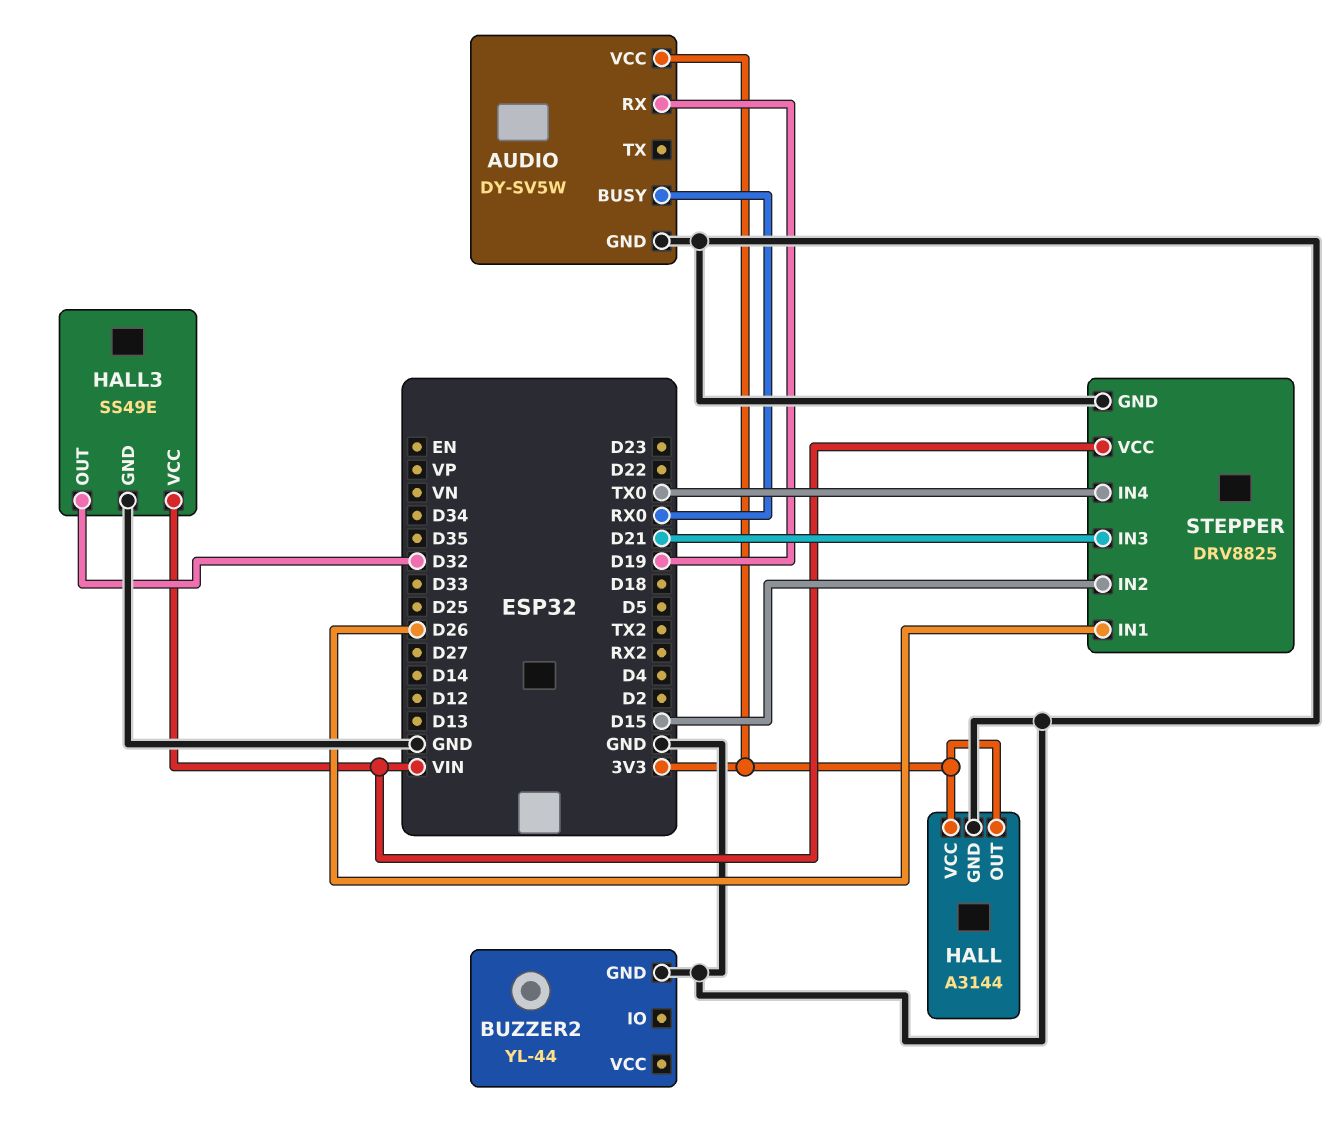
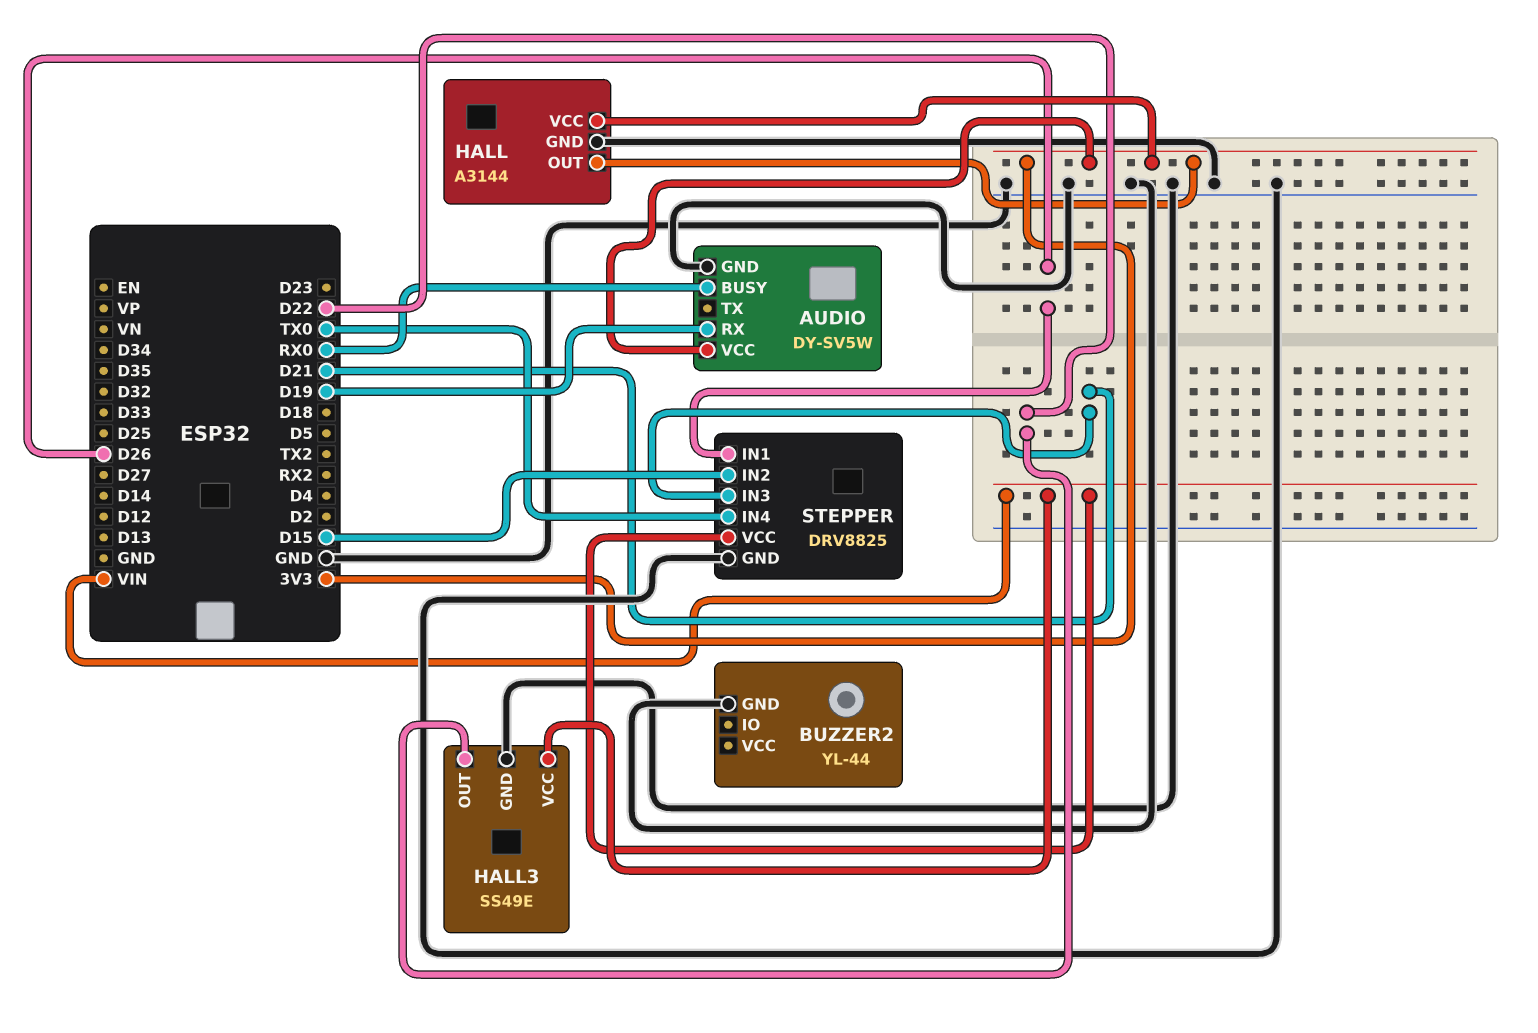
HALL3 pin OUT: D32 -> D22

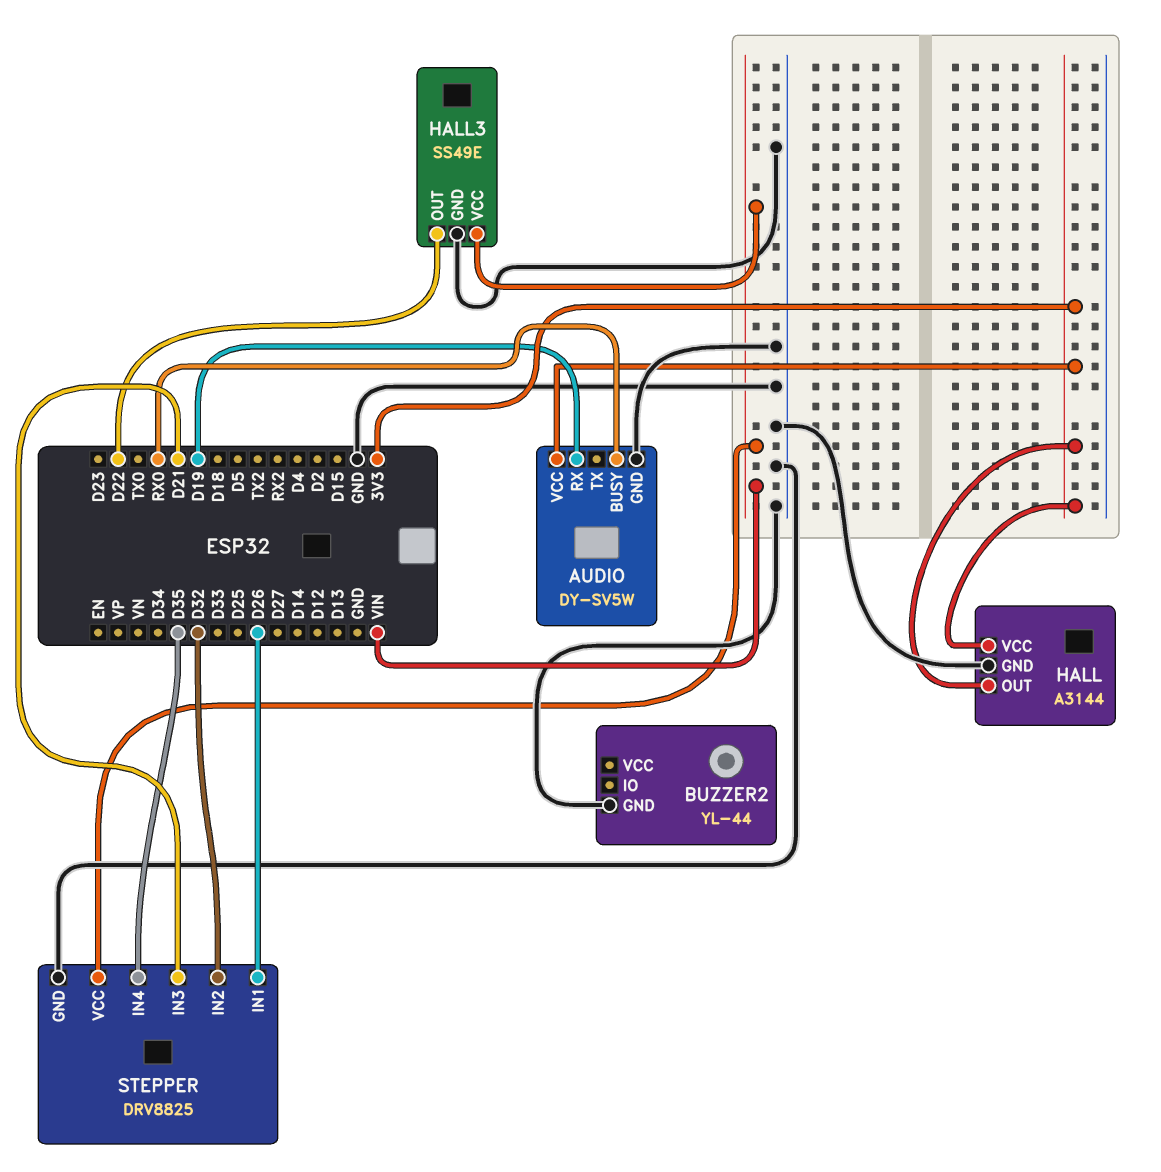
STEPPER pin IN2: D15 -> D32
STEPPER pin IN4: TX0 -> D35

